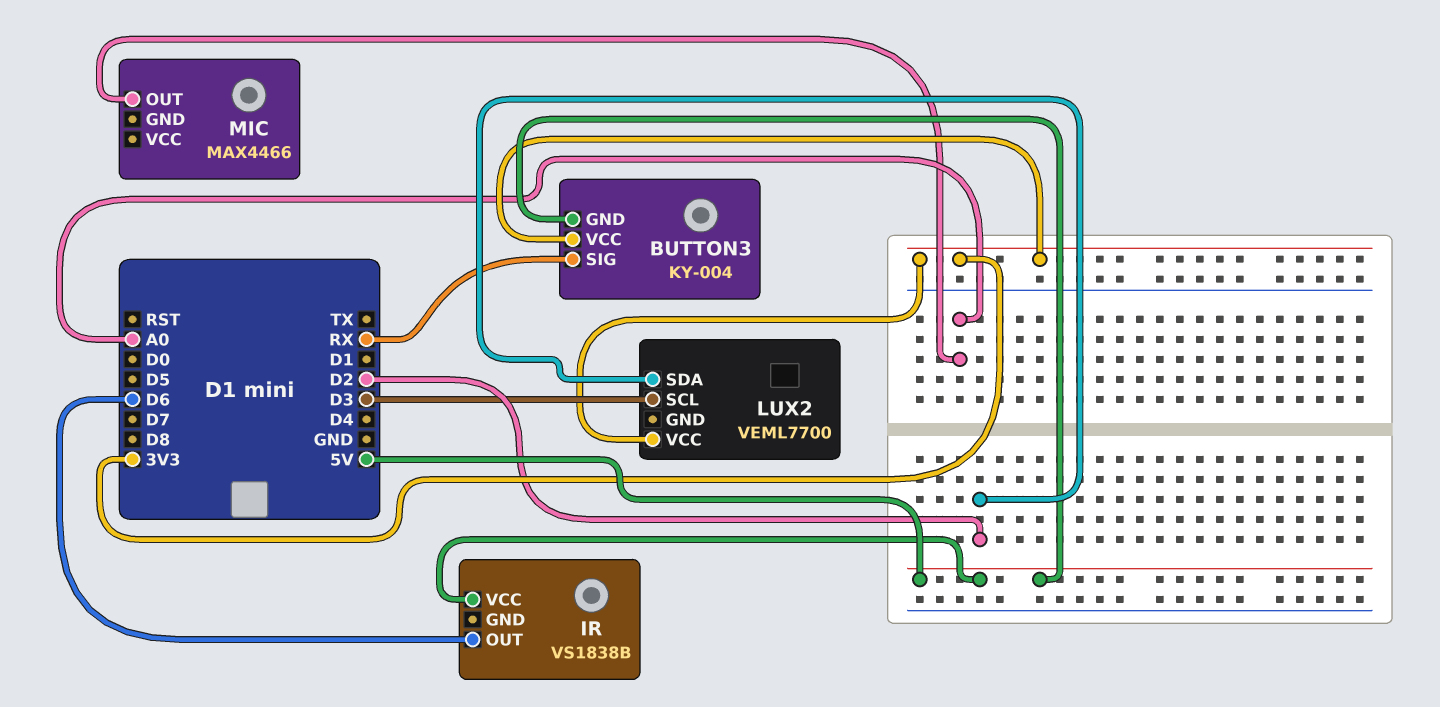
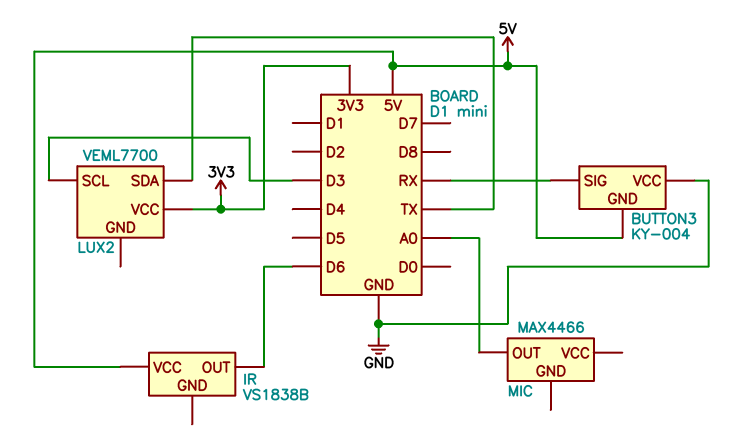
BUTTON3 pin VCC: 3V3 -> GND
LUX2 pin SDA: D2 -> TX

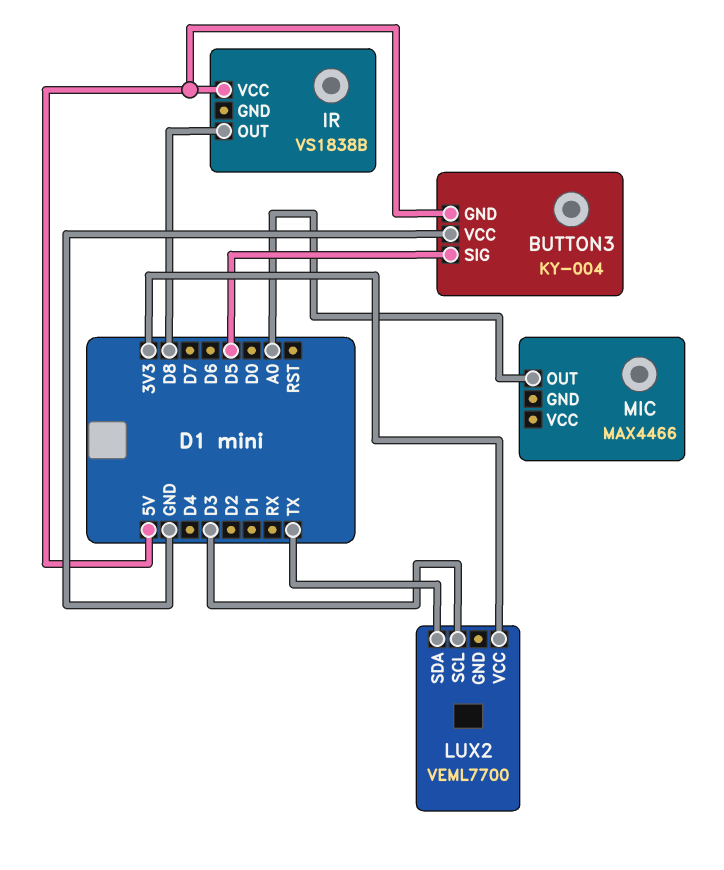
BUTTON3 pin SIG: RX -> D5
IR pin OUT: D6 -> D8

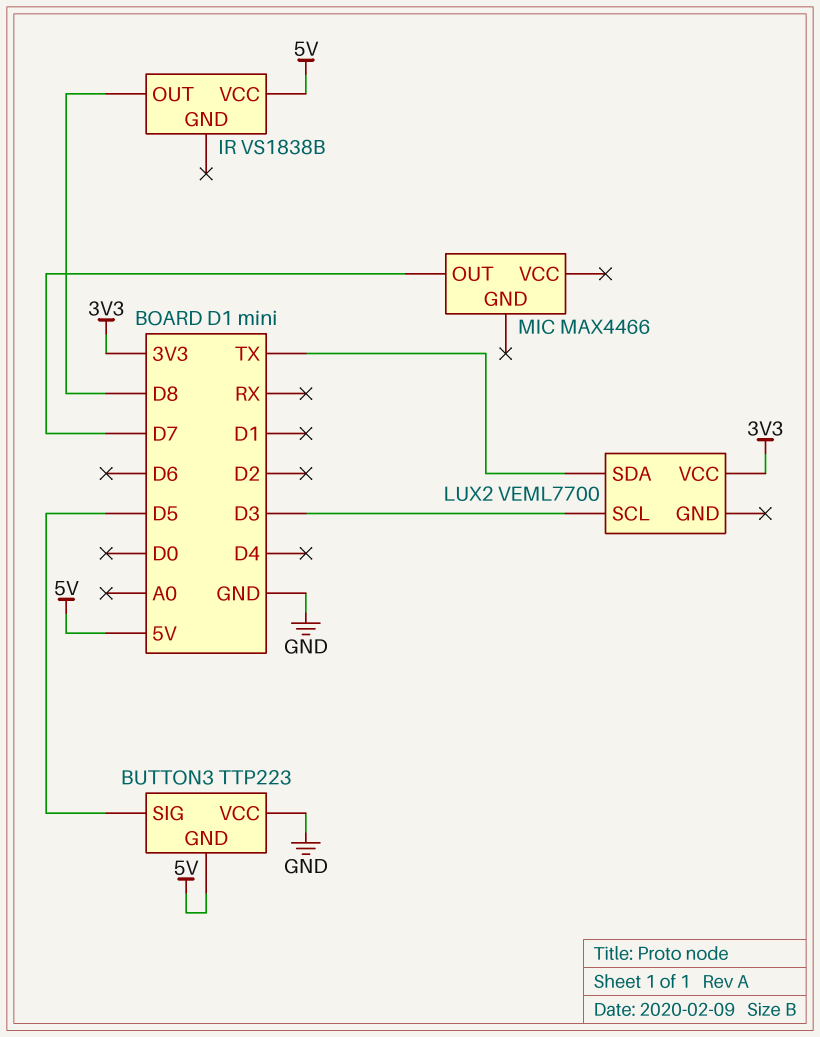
BUTTON3: KY-004 -> TTP223
MIC pin OUT: A0 -> D7

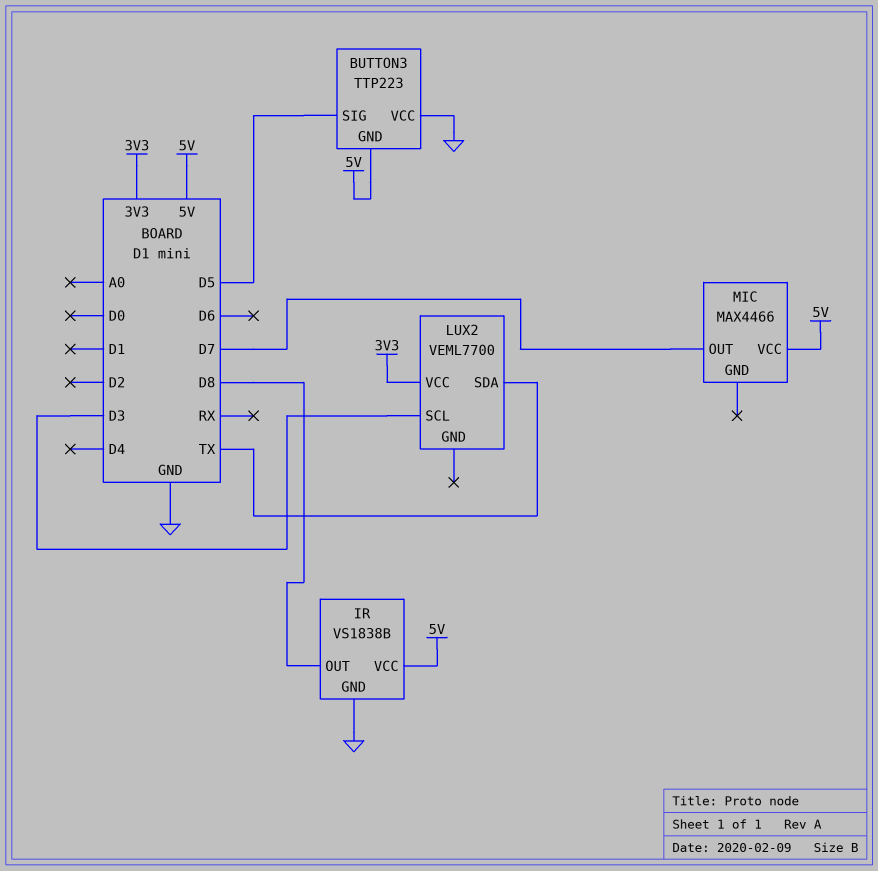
IR pin GND: none -> GND
MIC pin VCC: none -> 5V

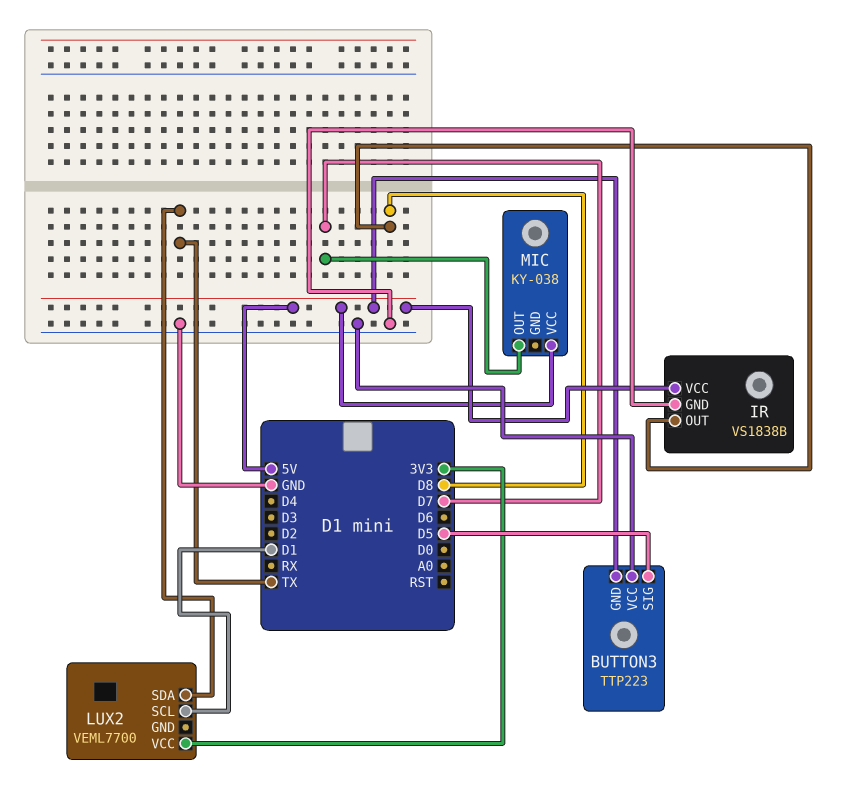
LUX2 pin SCL: D3 -> D1
MIC: MAX4466 -> KY-038

